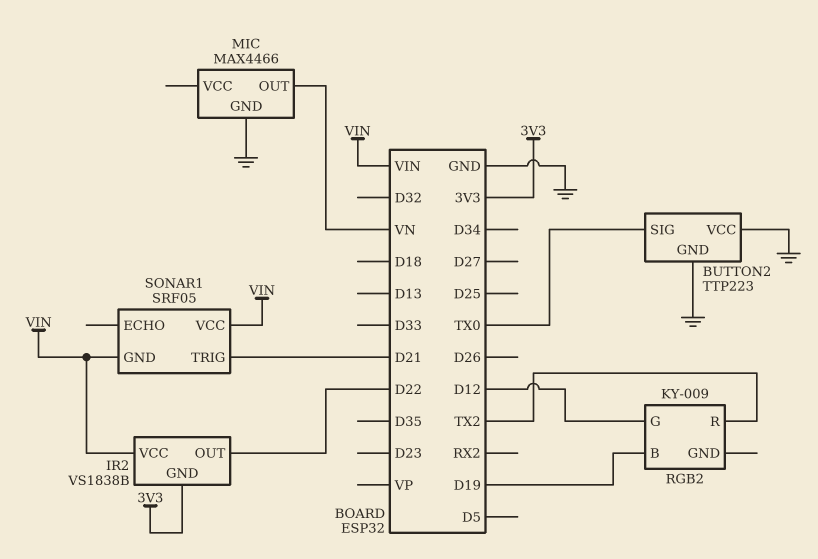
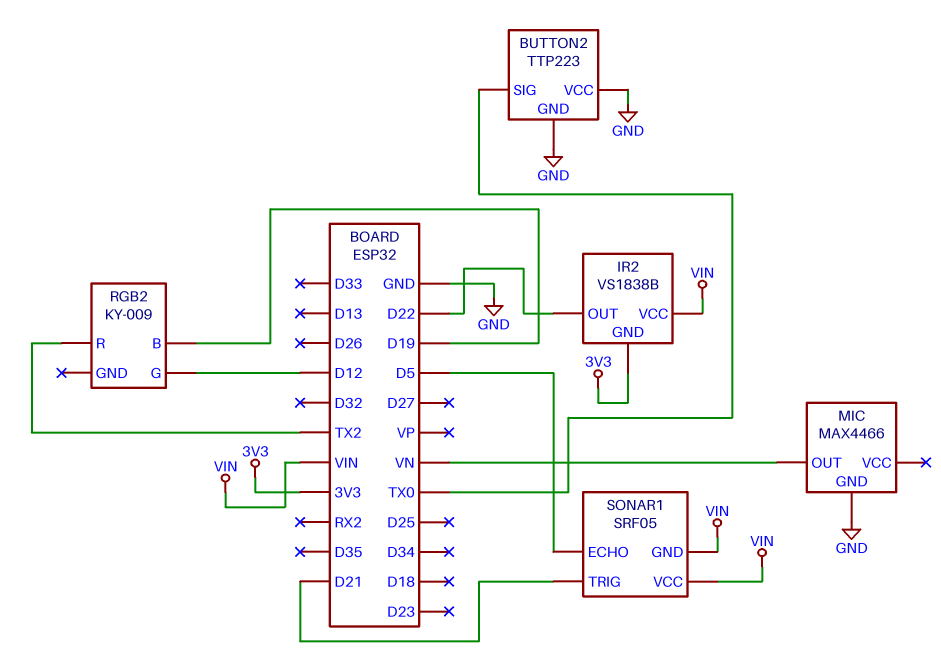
SONAR1 pin ECHO: none -> D5

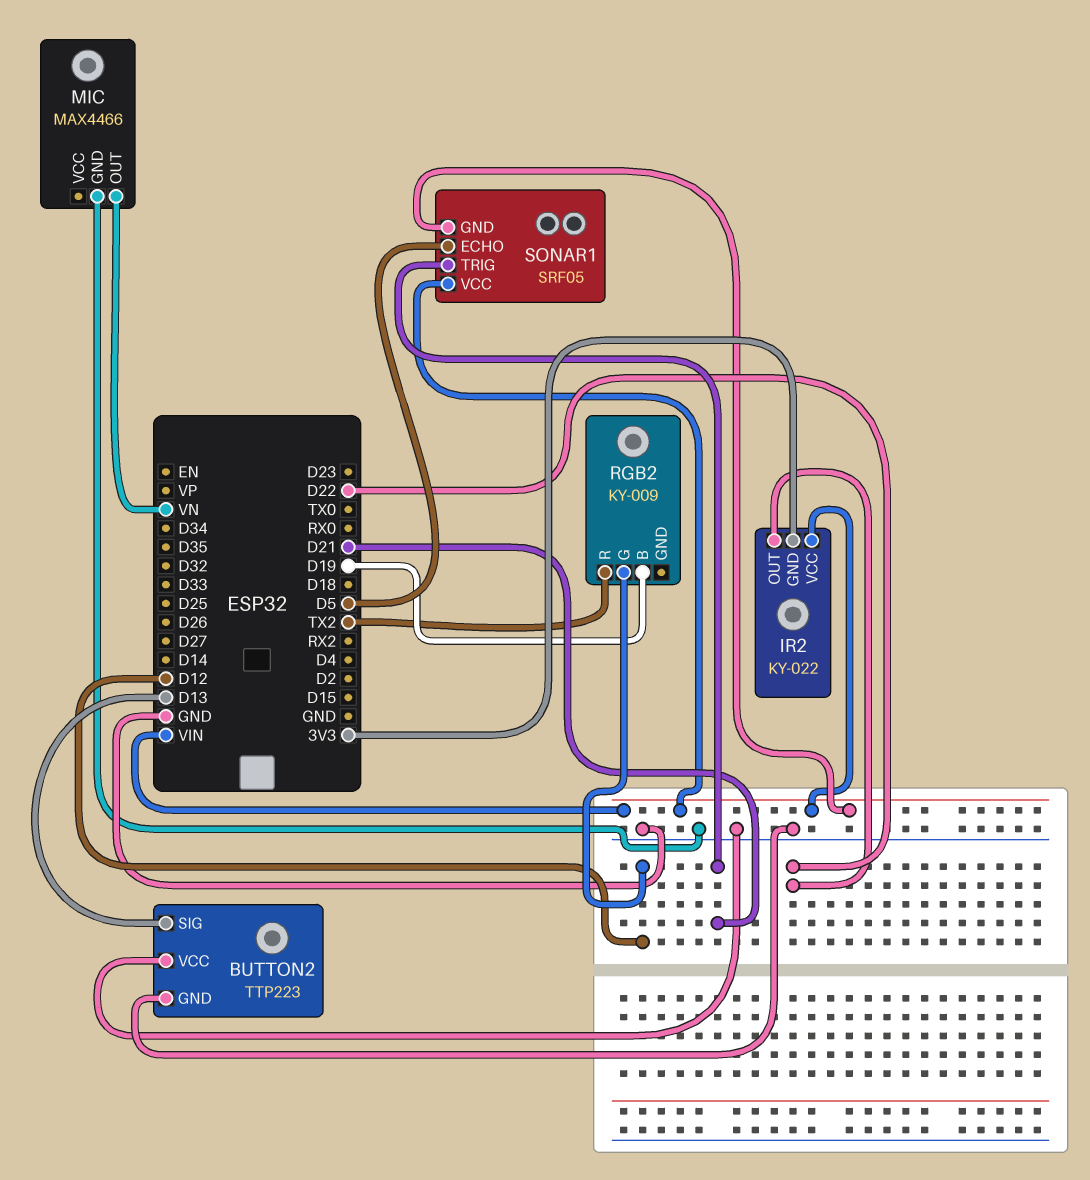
BUTTON2 pin SIG: TX0 -> D13
IR2: VS1838B -> KY-022

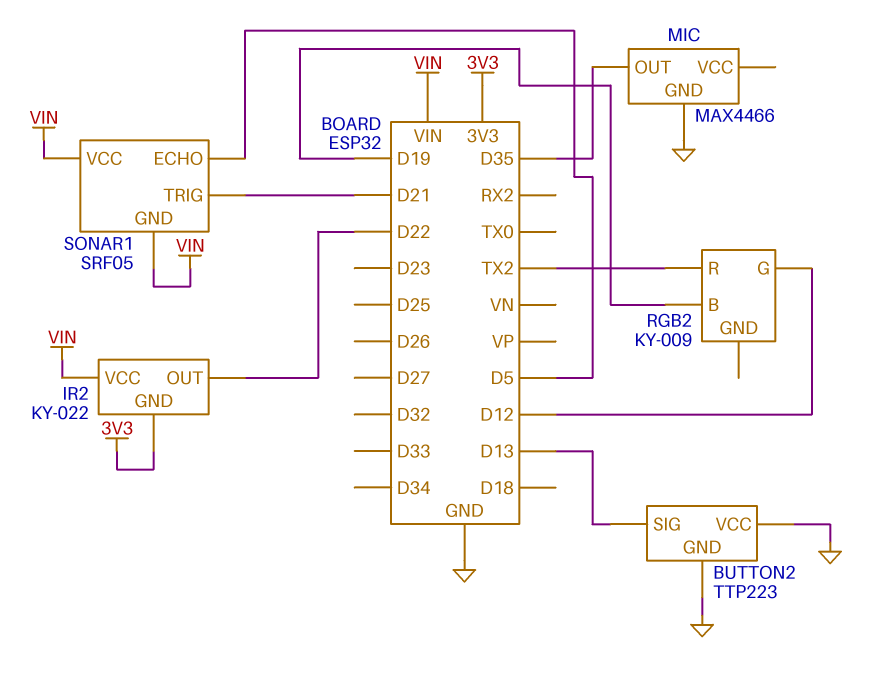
MIC pin OUT: VN -> D35

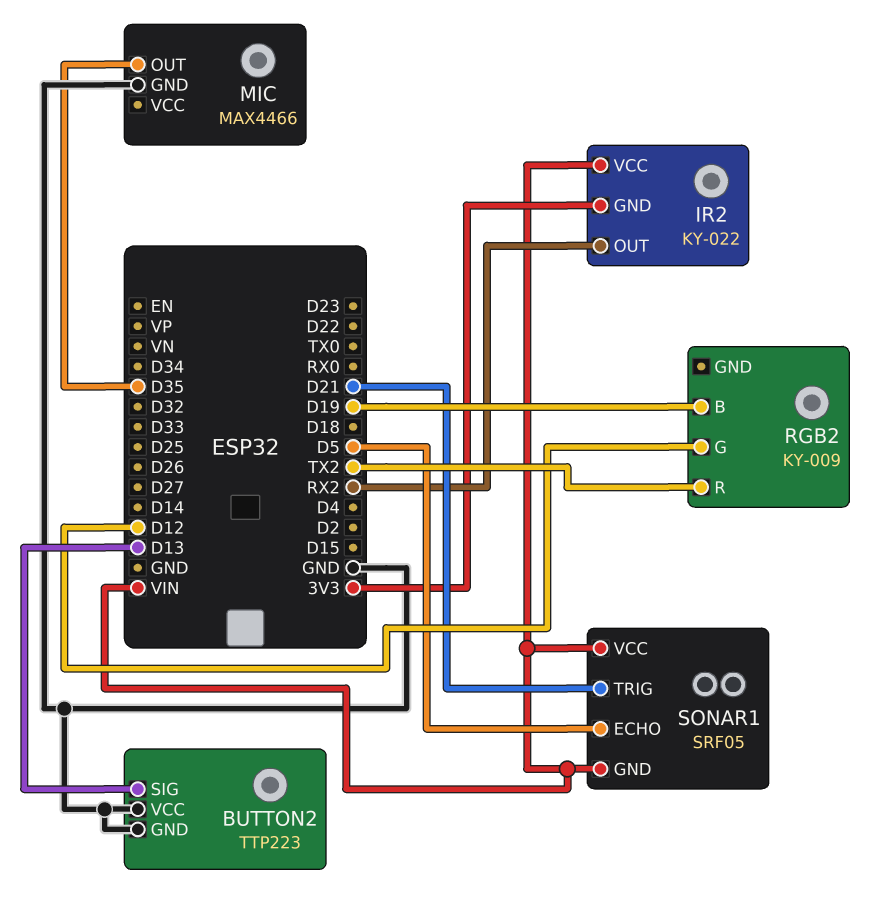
IR2 pin OUT: D22 -> RX2

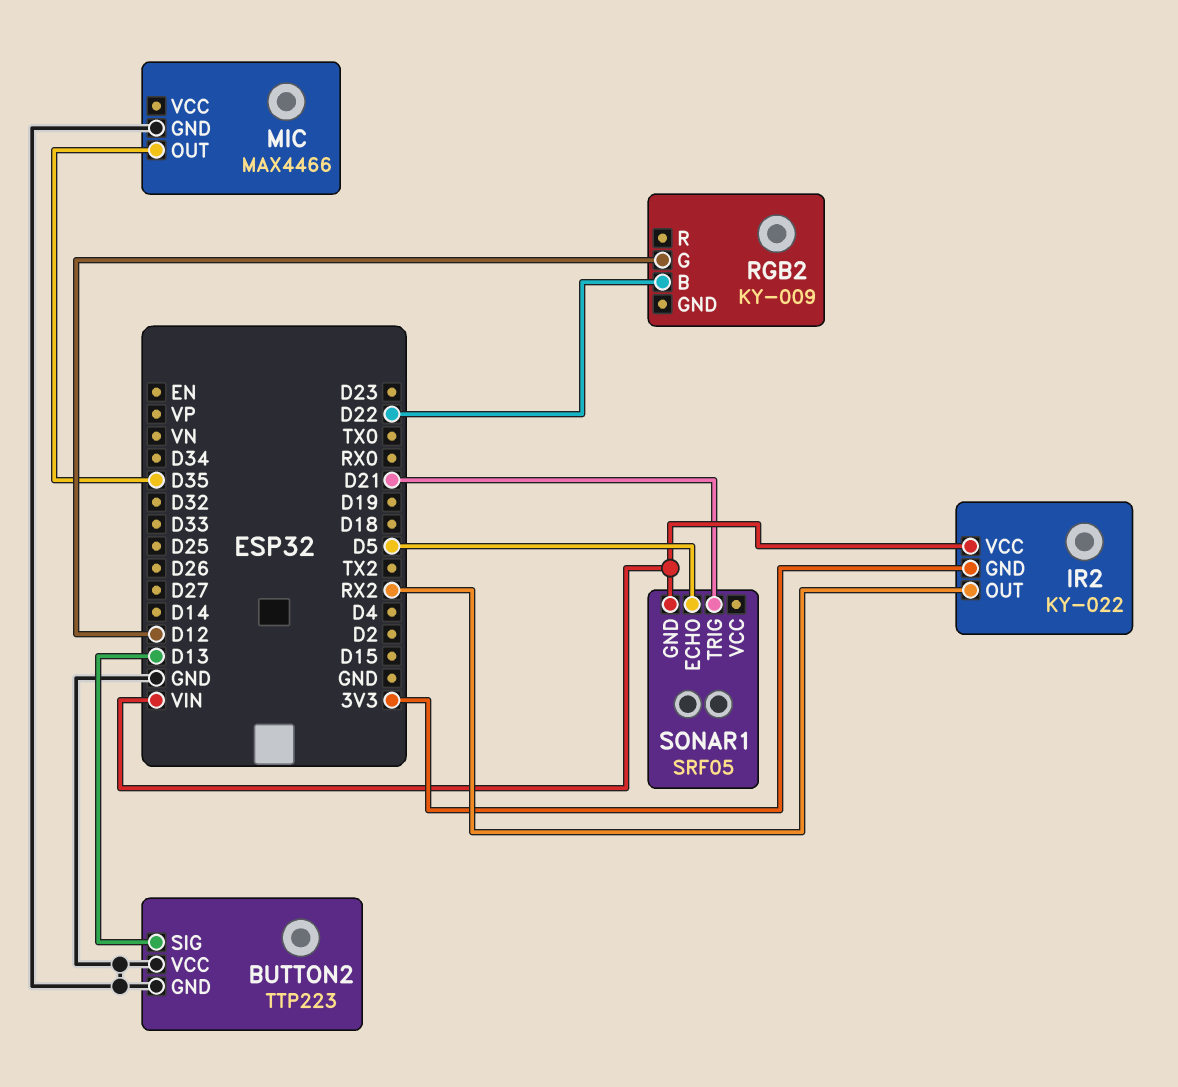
RGB2 pin B: D19 -> D22
RGB2 pin R: TX2 -> none
SONAR1 pin VCC: VIN -> none

